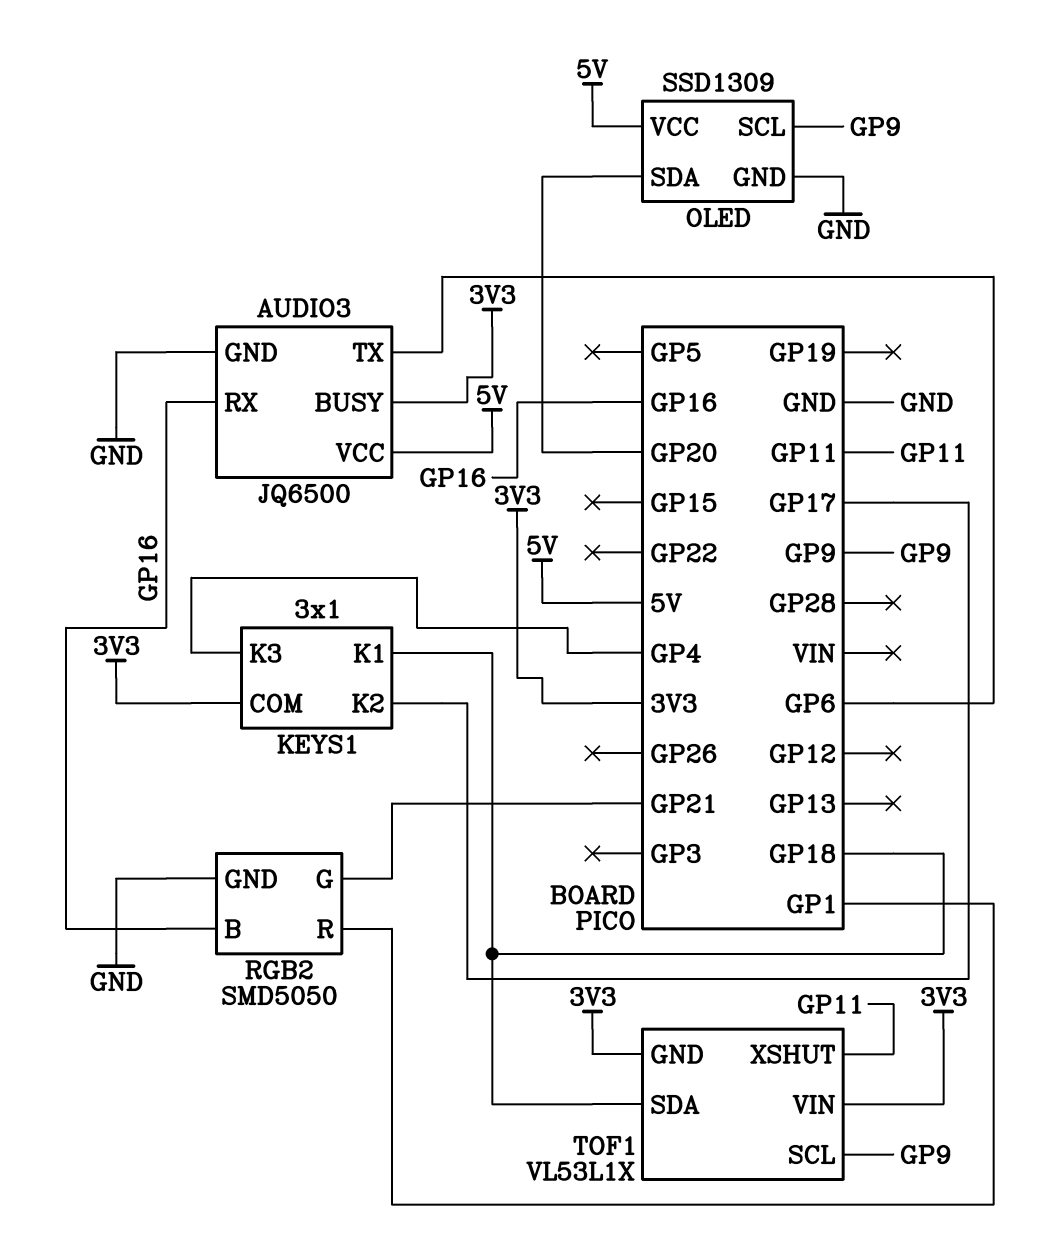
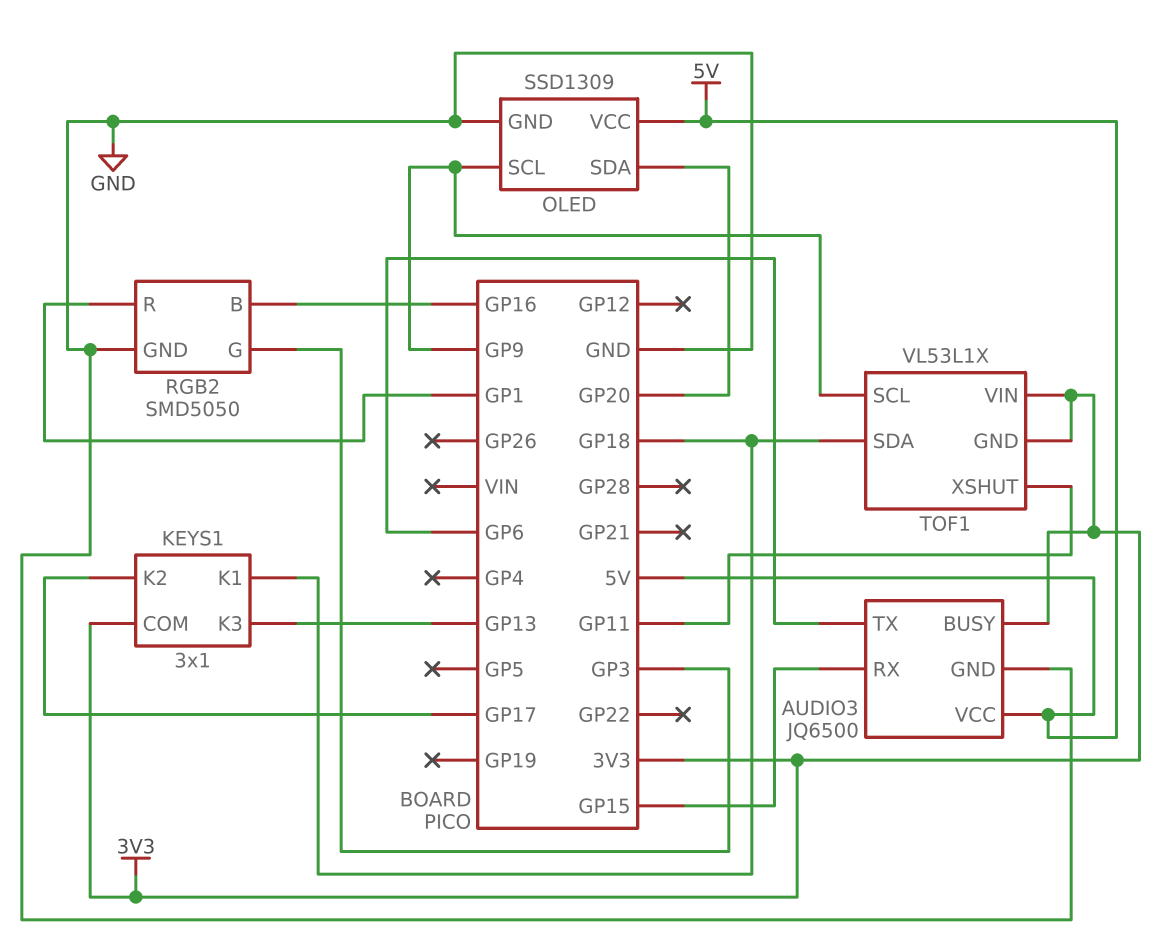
AUDIO3 pin RX: GP16 -> GP15
KEYS1 pin K3: GP4 -> GP13
RGB2 pin G: GP21 -> GP3

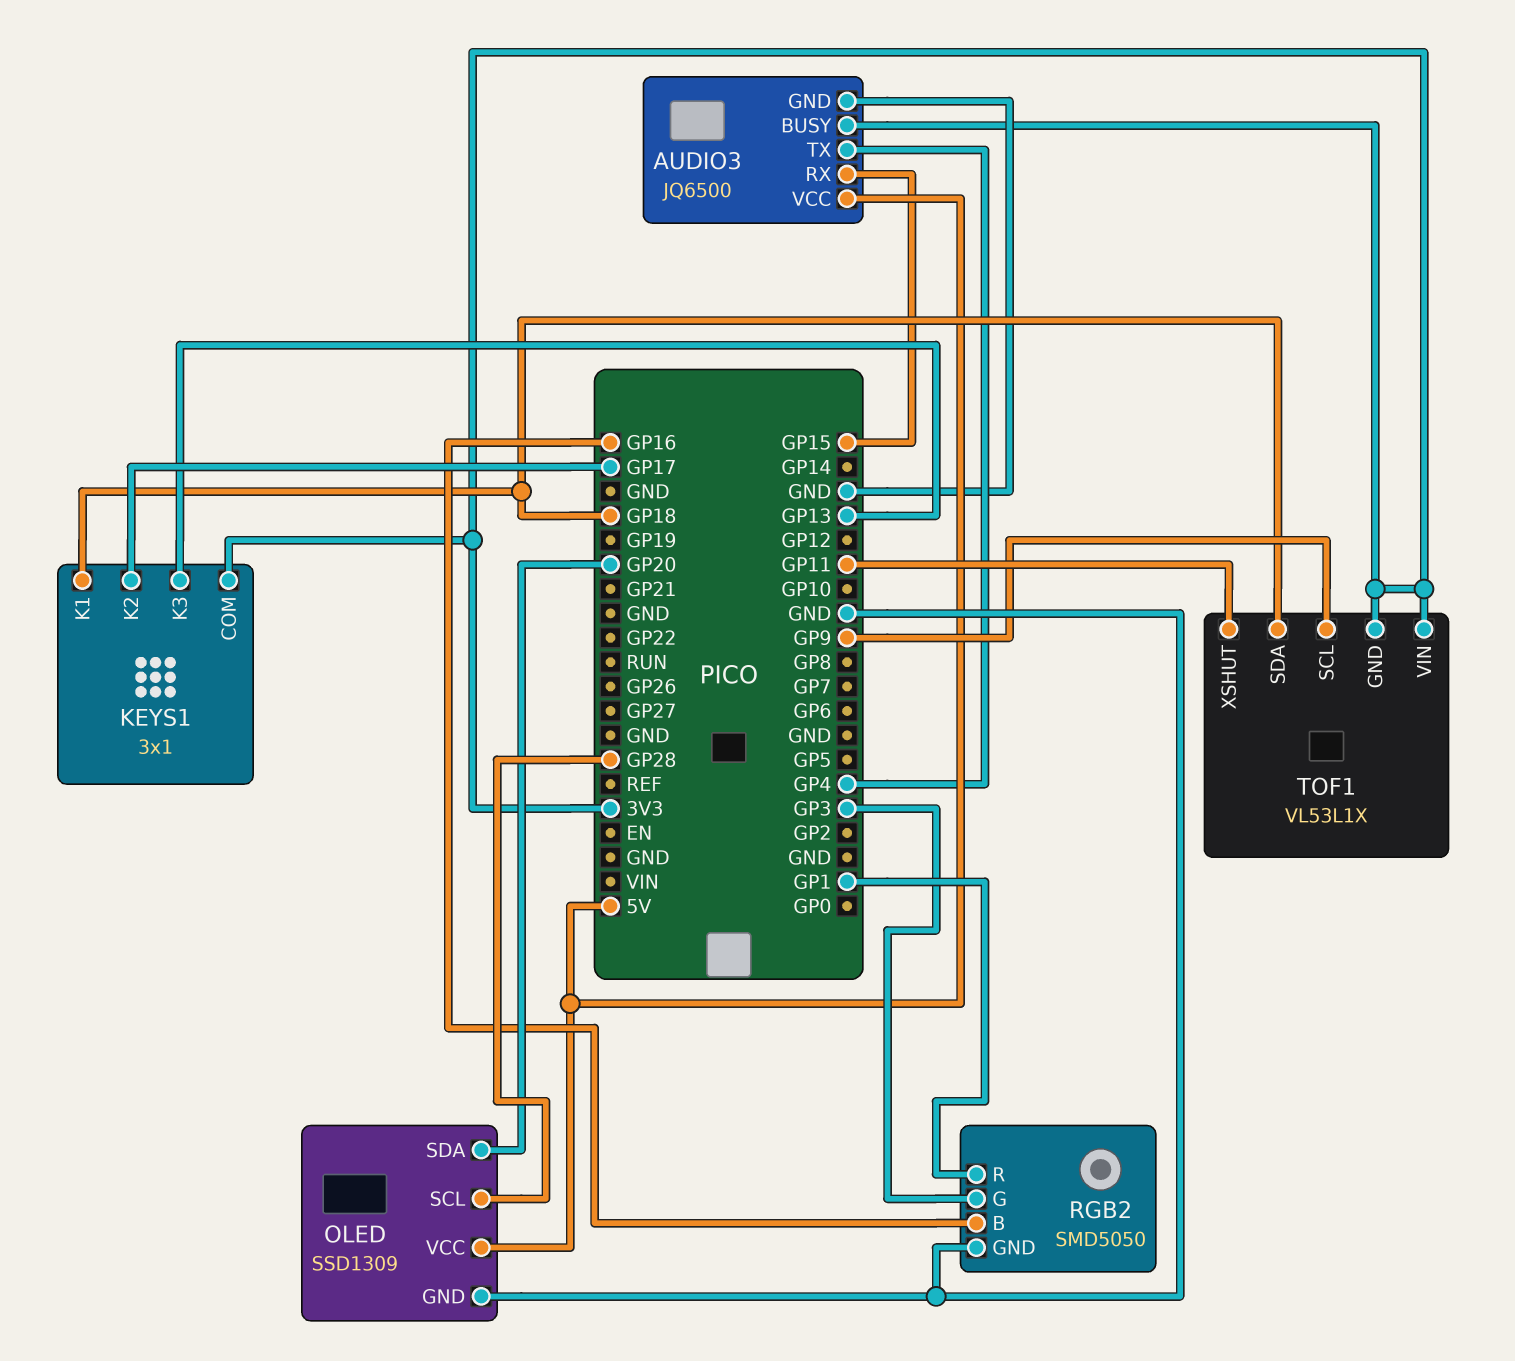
AUDIO3 pin TX: GP6 -> GP4
OLED pin SCL: GP9 -> GP28

